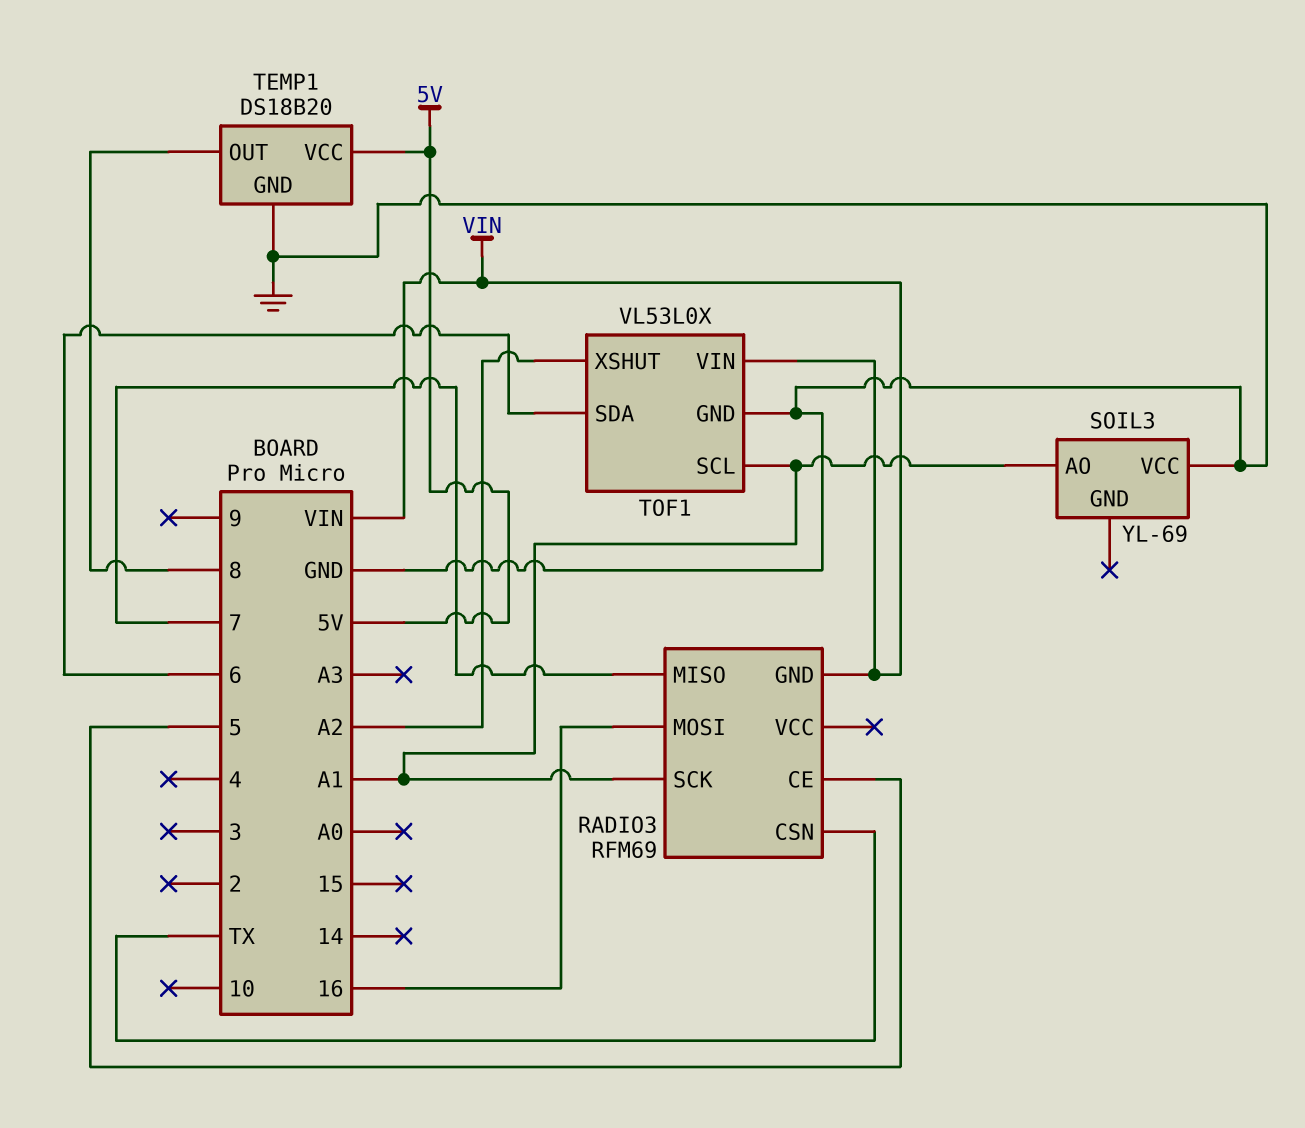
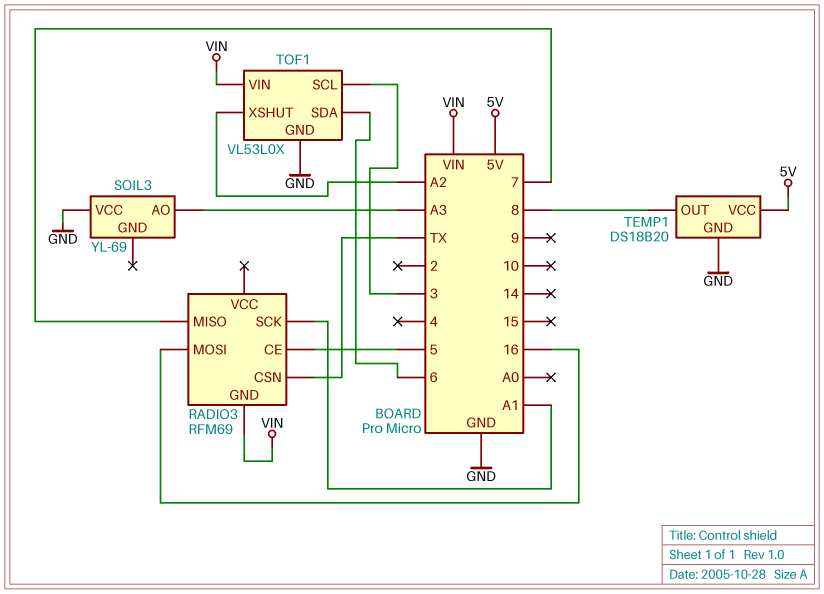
SOIL3 pin AO: A1 -> A3
TOF1 pin SCL: A1 -> 3

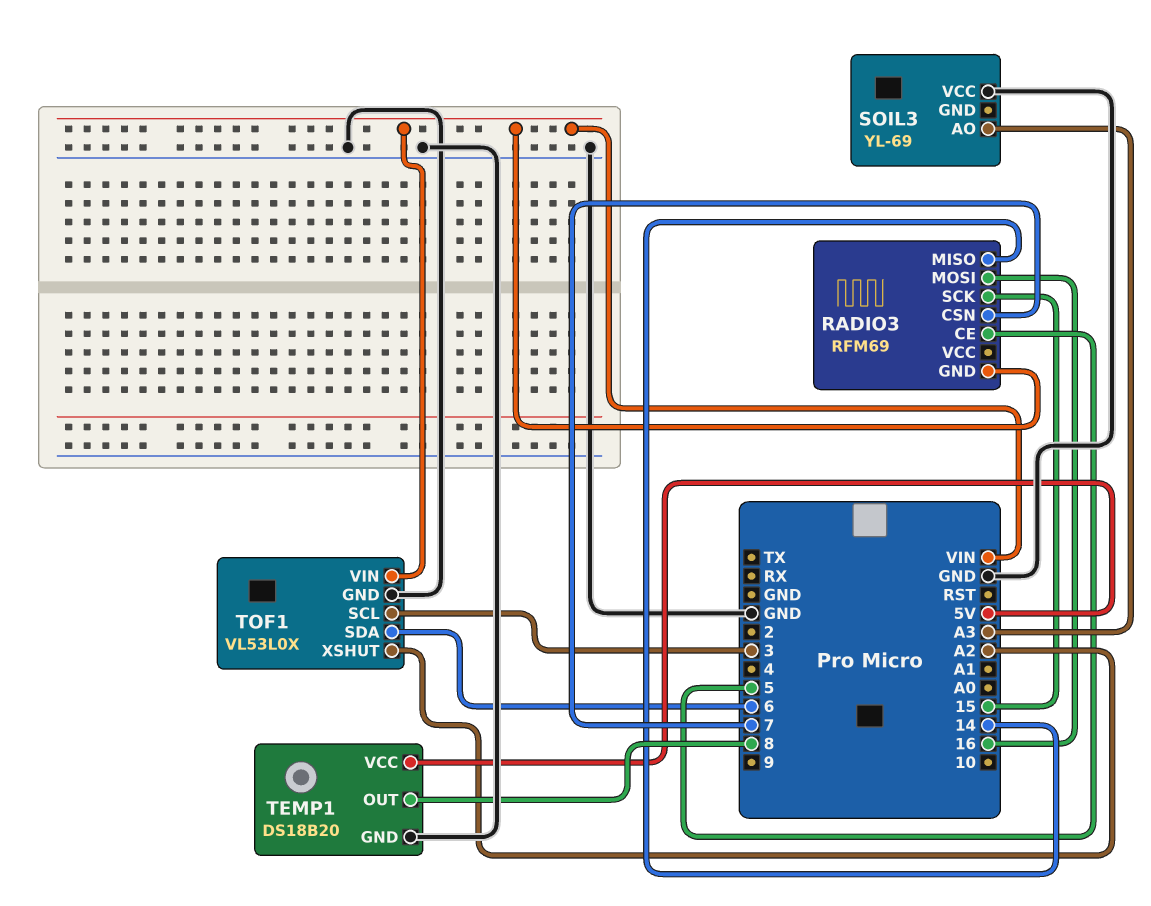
RADIO3 pin CSN: TX -> 7
RADIO3 pin MISO: 7 -> 14
RADIO3 pin SCK: A1 -> 15

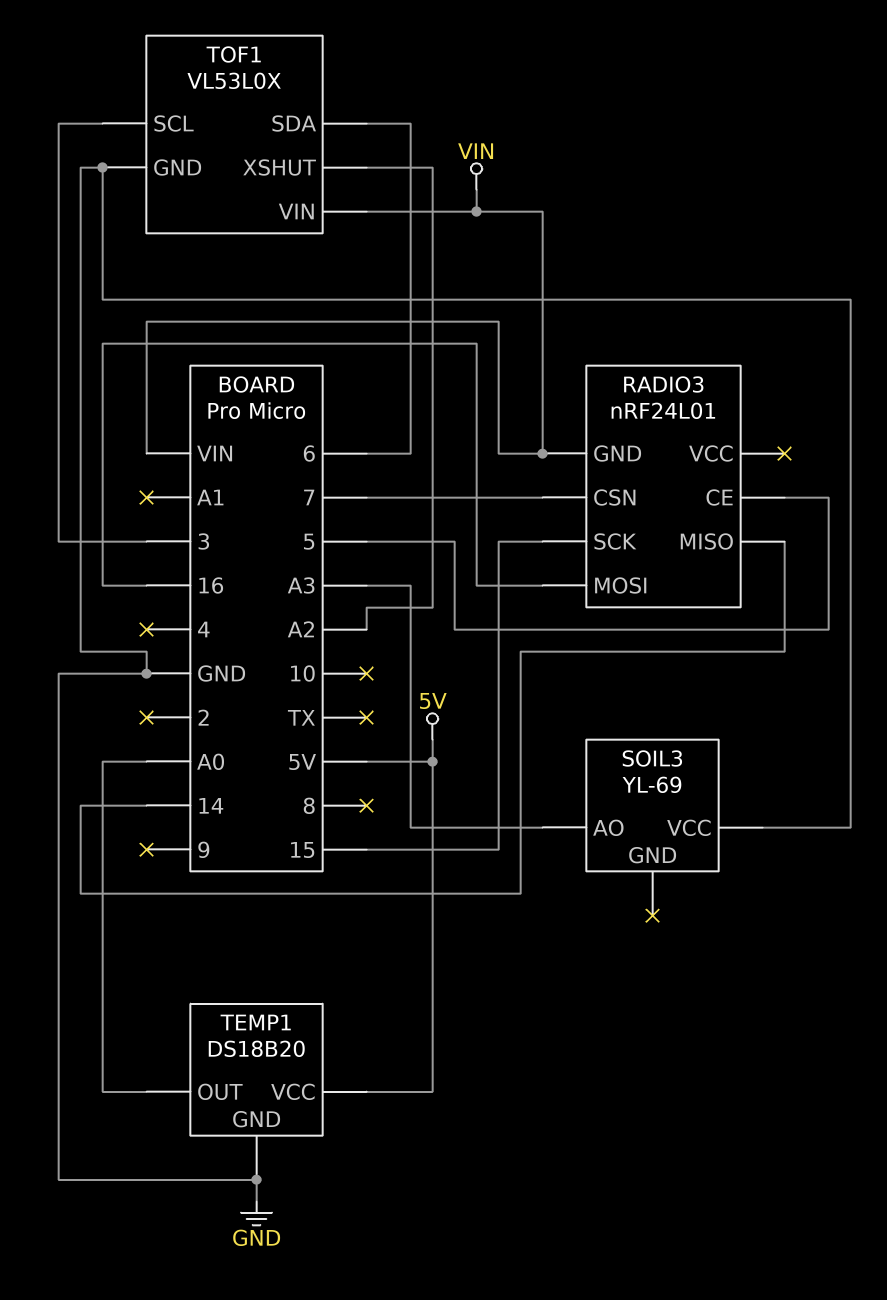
RADIO3: RFM69 -> nRF24L01
TEMP1 pin OUT: 8 -> A0

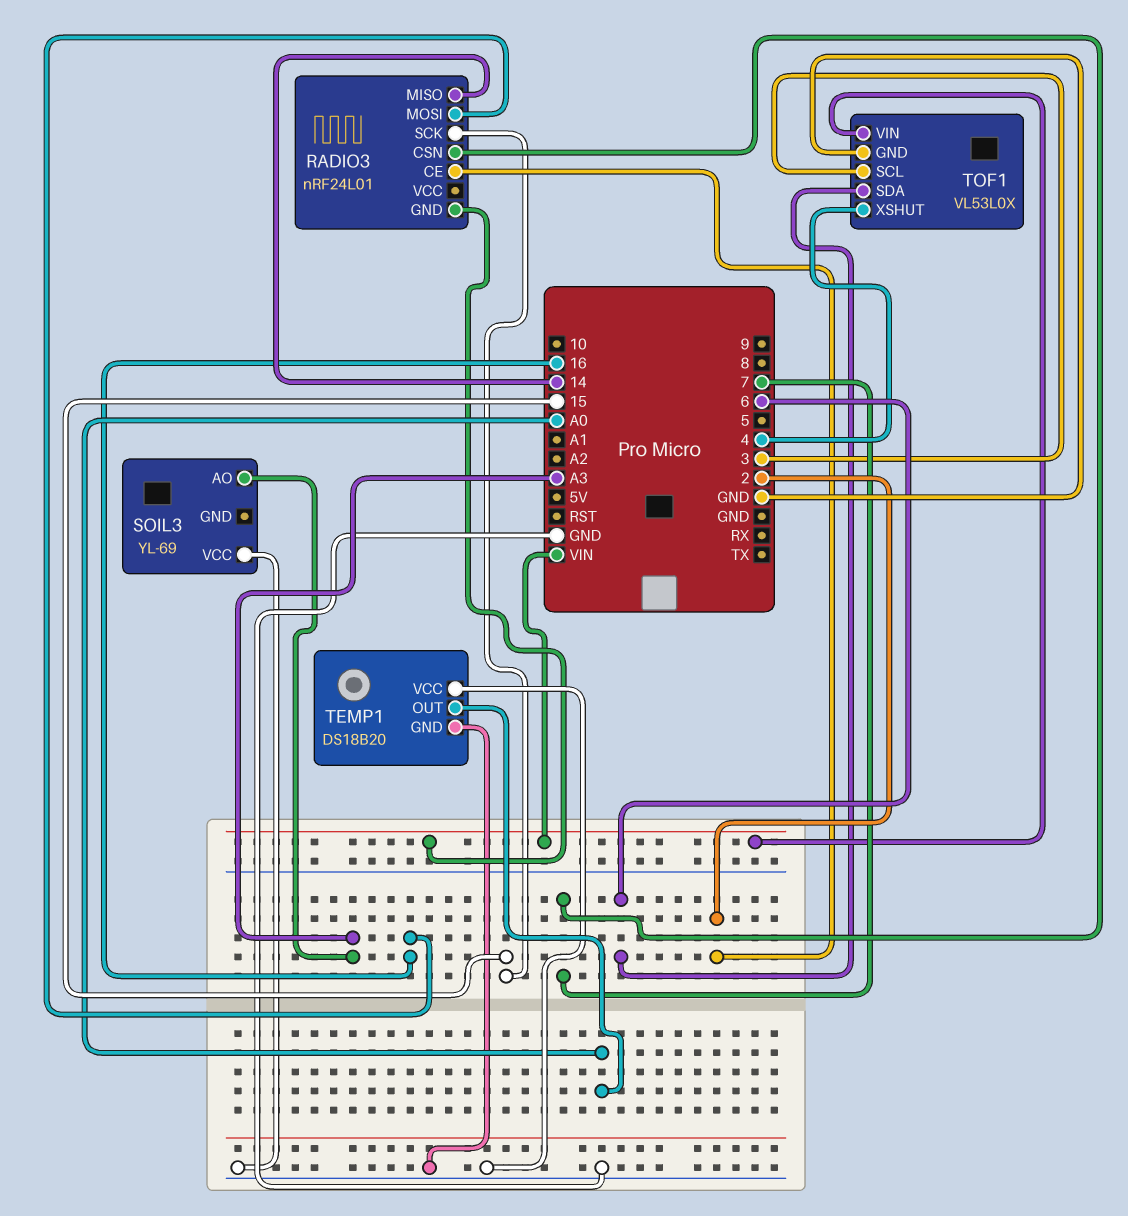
RADIO3 pin CE: 5 -> 2
TEMP1 pin VCC: 5V -> GND
TOF1 pin XSHUT: A2 -> 4

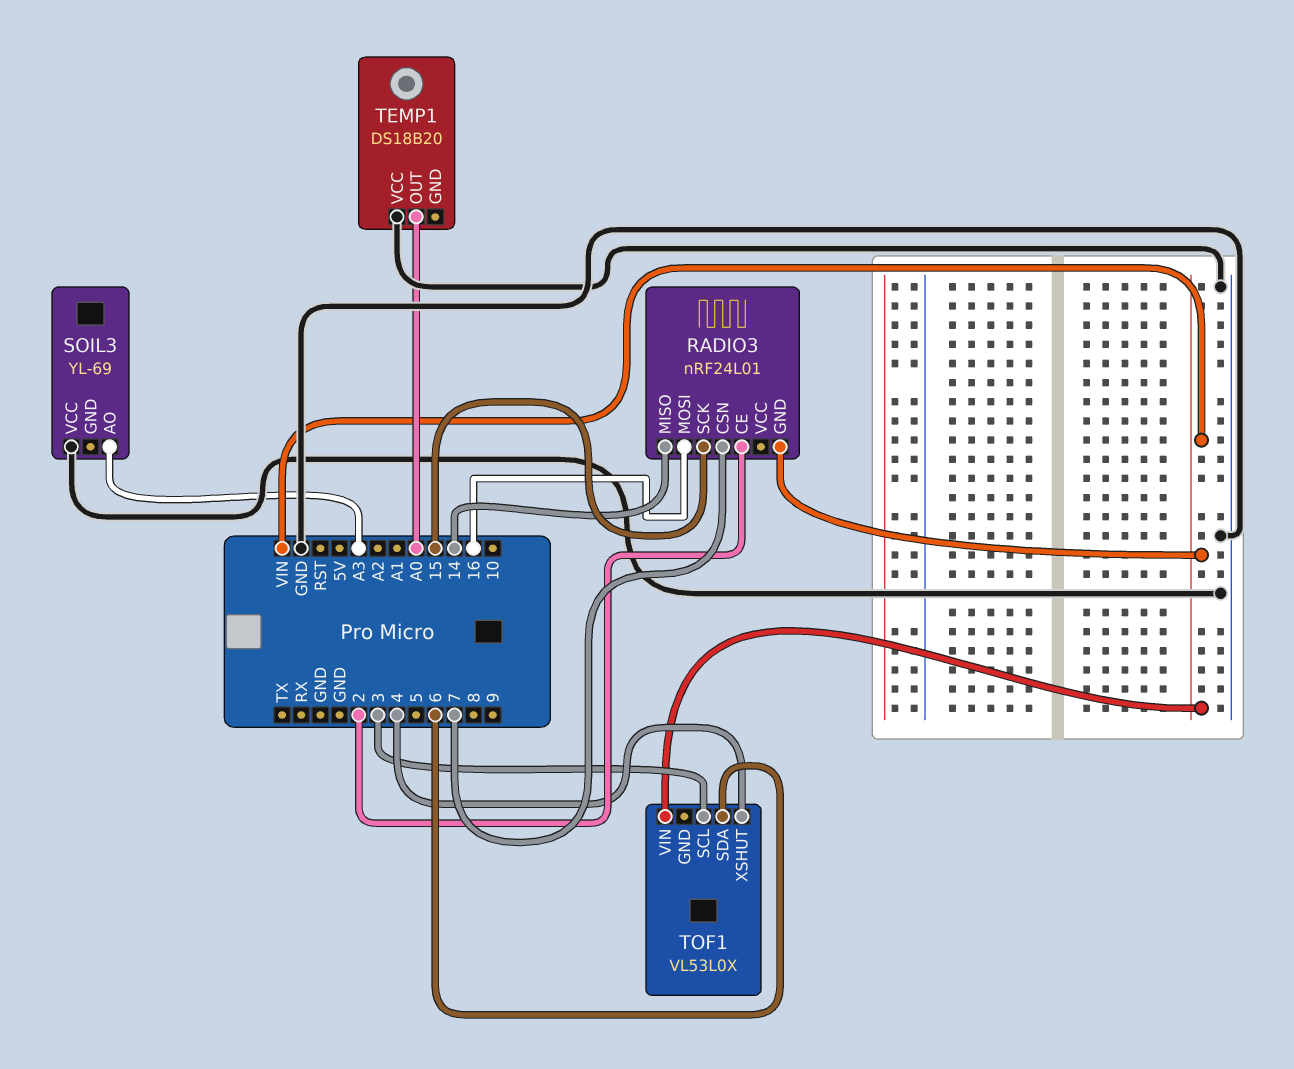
TEMP1 pin GND: GND -> none
TOF1 pin GND: GND -> none

